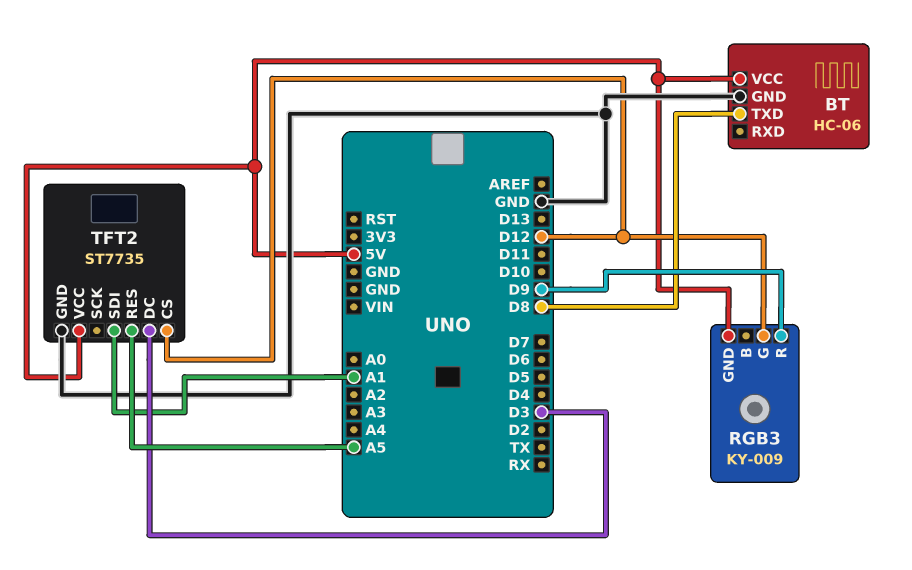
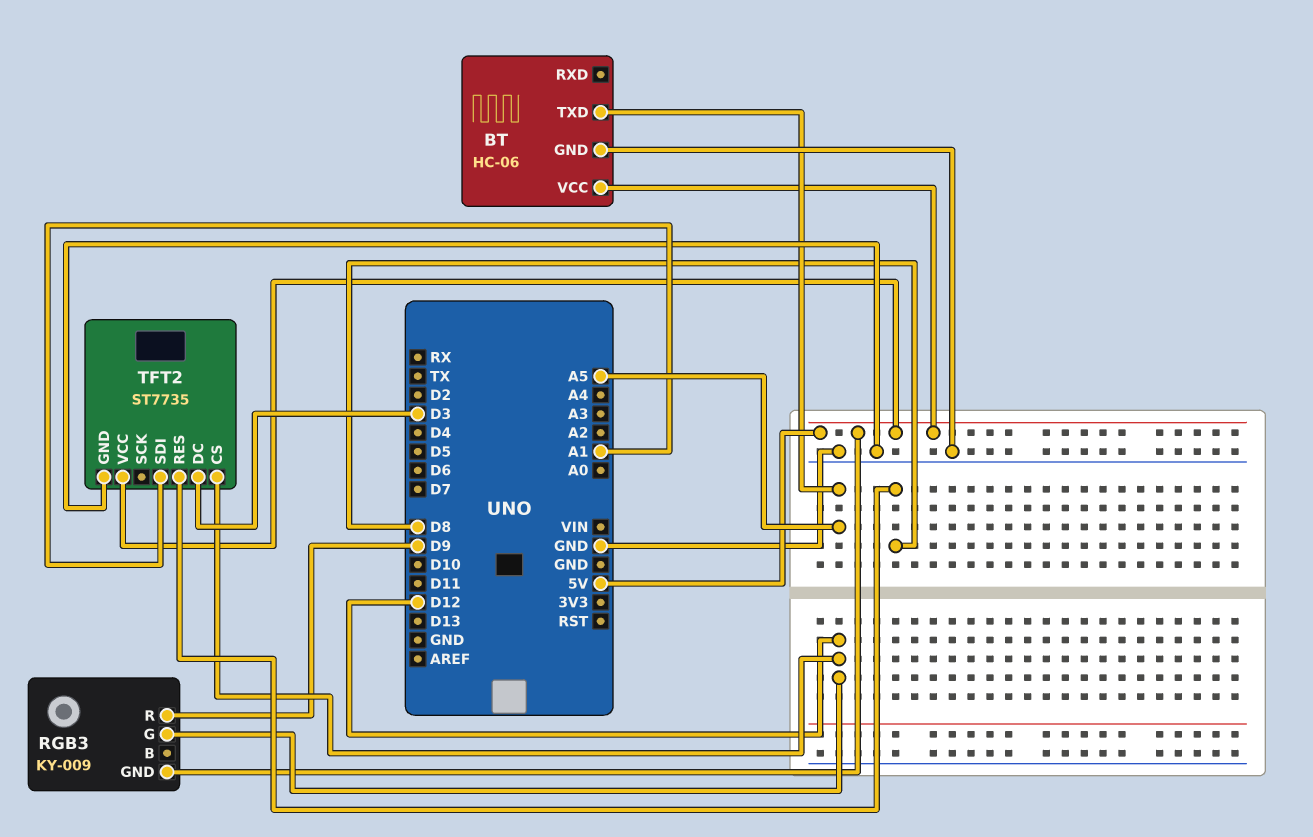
BT pin TXD: D8 -> A5
TFT2 pin RES: A5 -> D8

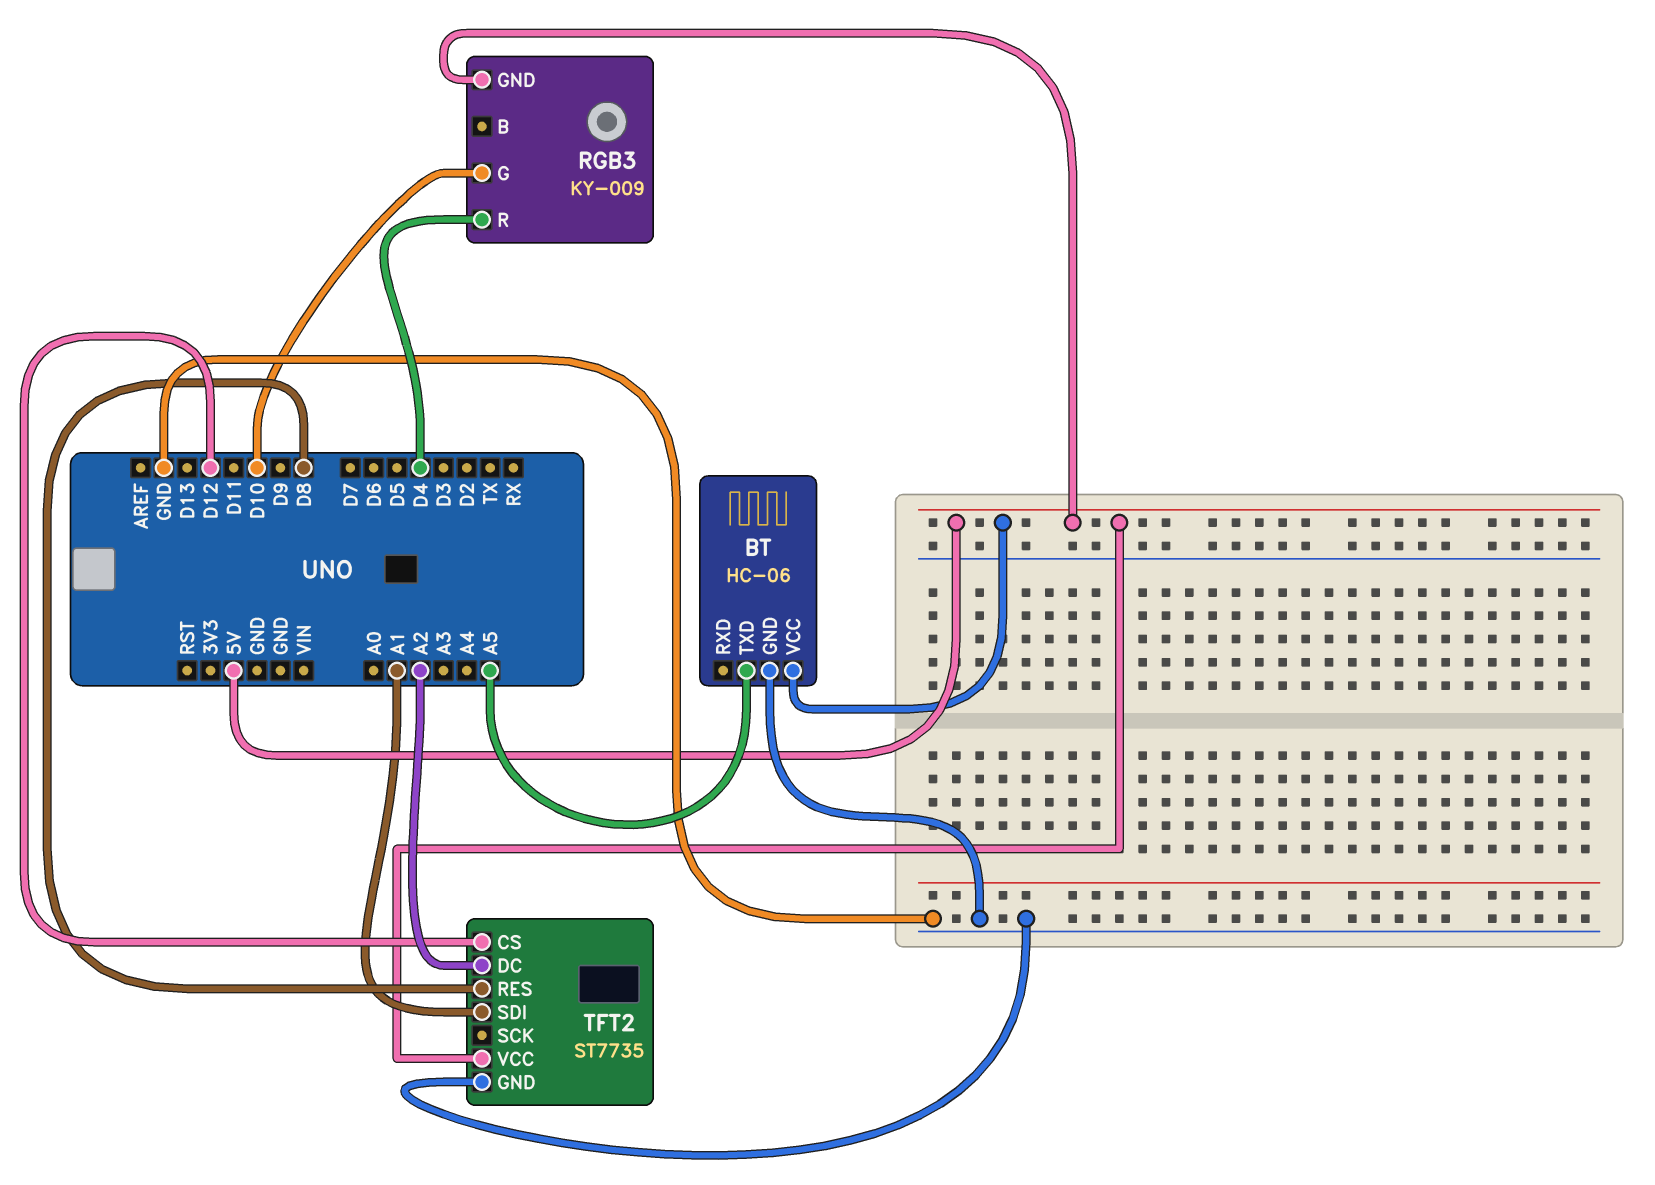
RGB3 pin G: D12 -> D10
RGB3 pin R: D9 -> D4
TFT2 pin DC: D3 -> A2

